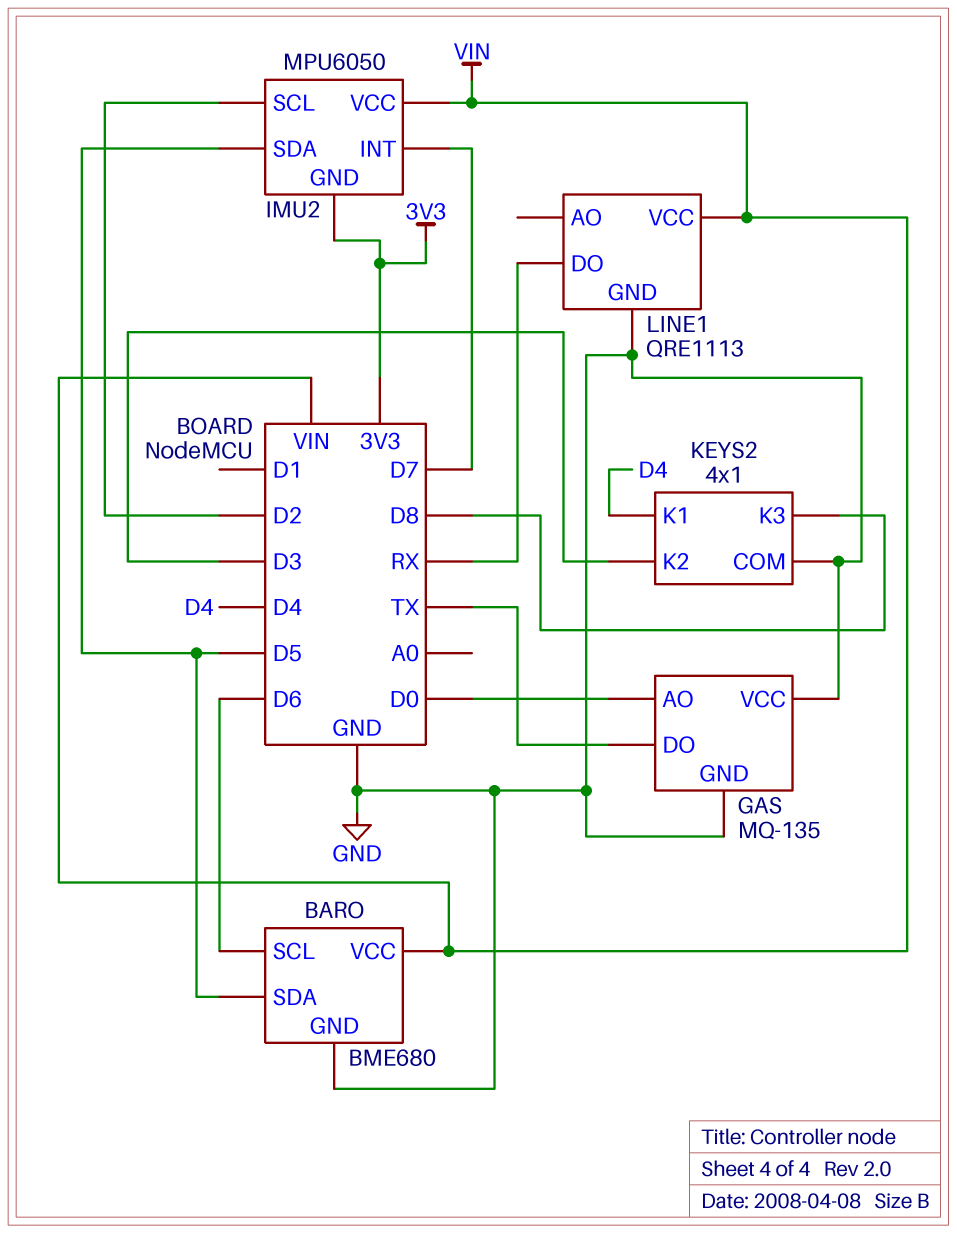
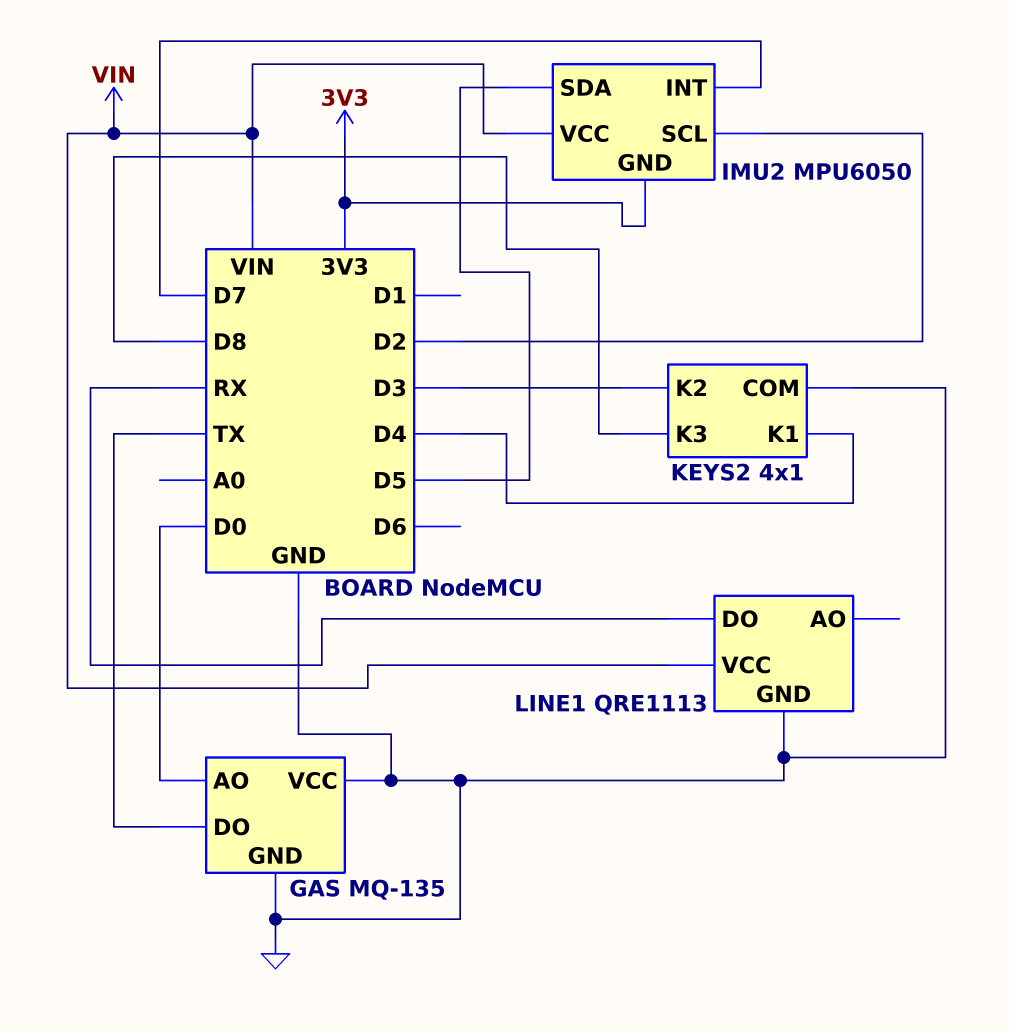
BARO: BME680 -> none
BARO pin GND: GND -> none
BARO pin SCL: D6 -> none
BARO pin SDA: D5 -> none
BARO pin VCC: VIN -> none

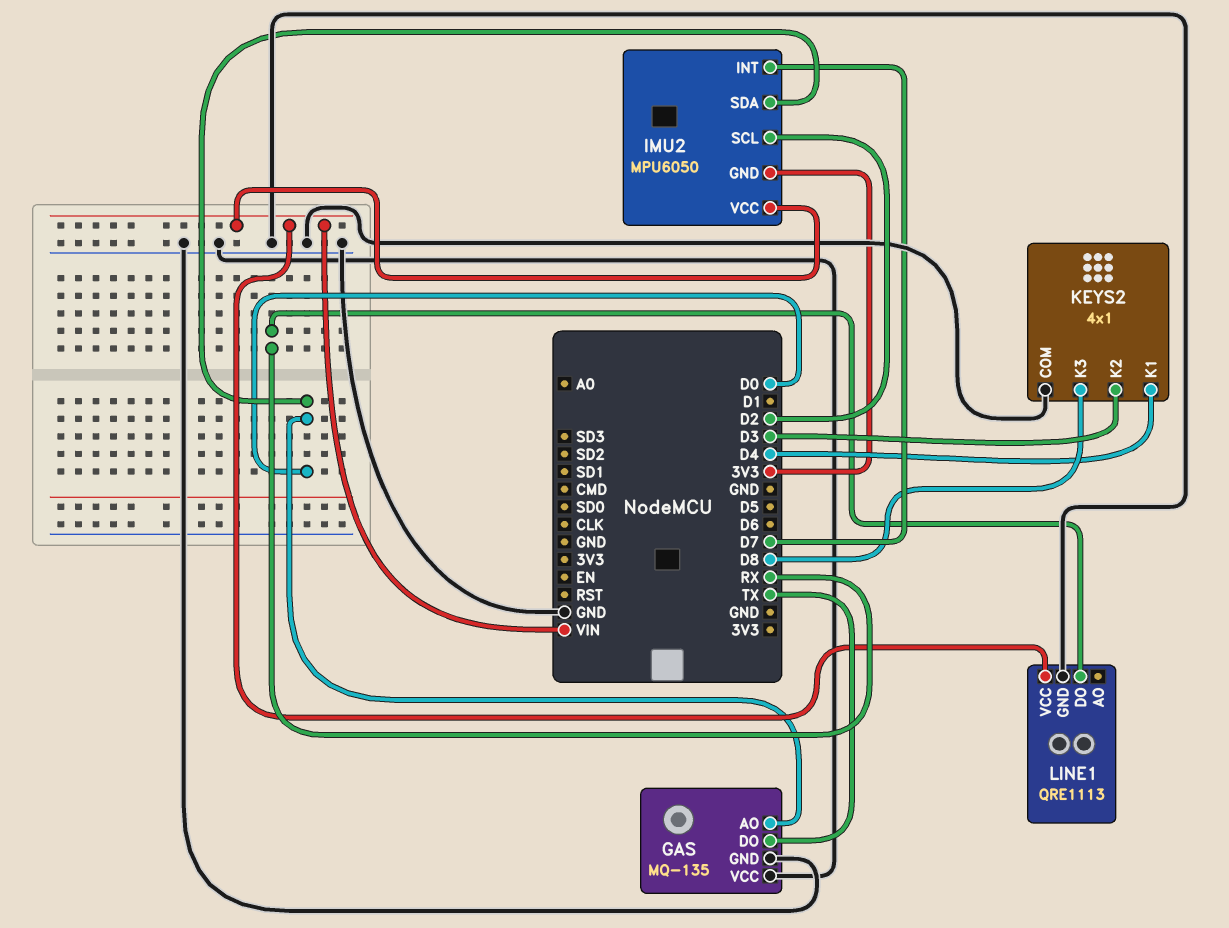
IMU2 pin SDA: D5 -> D0

